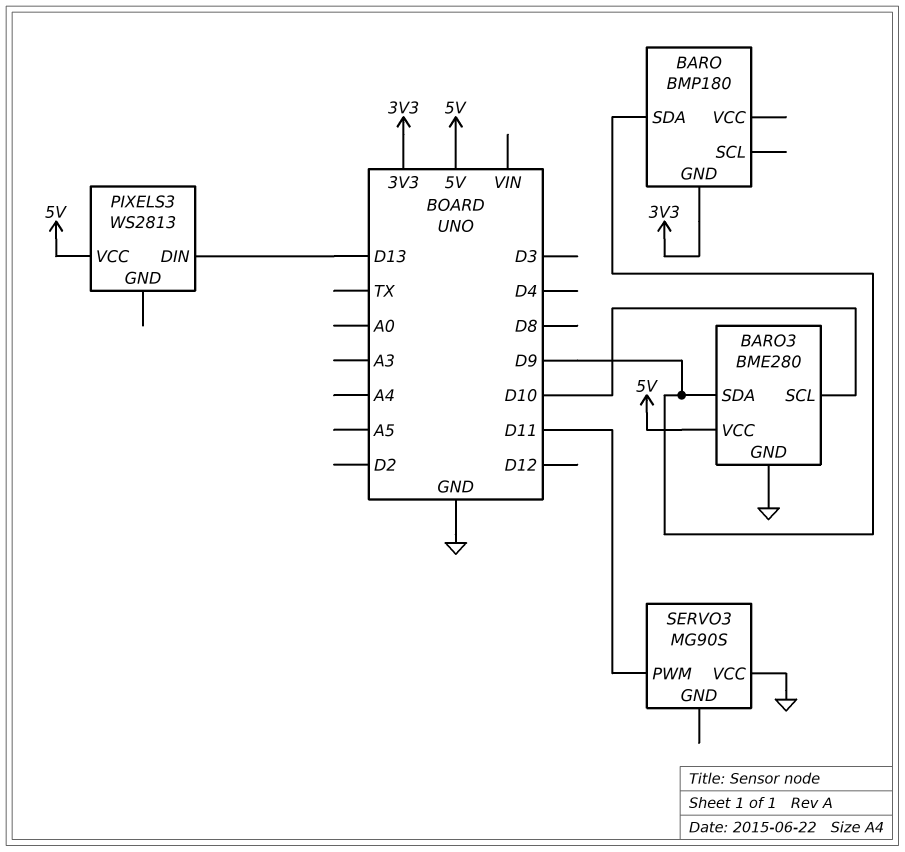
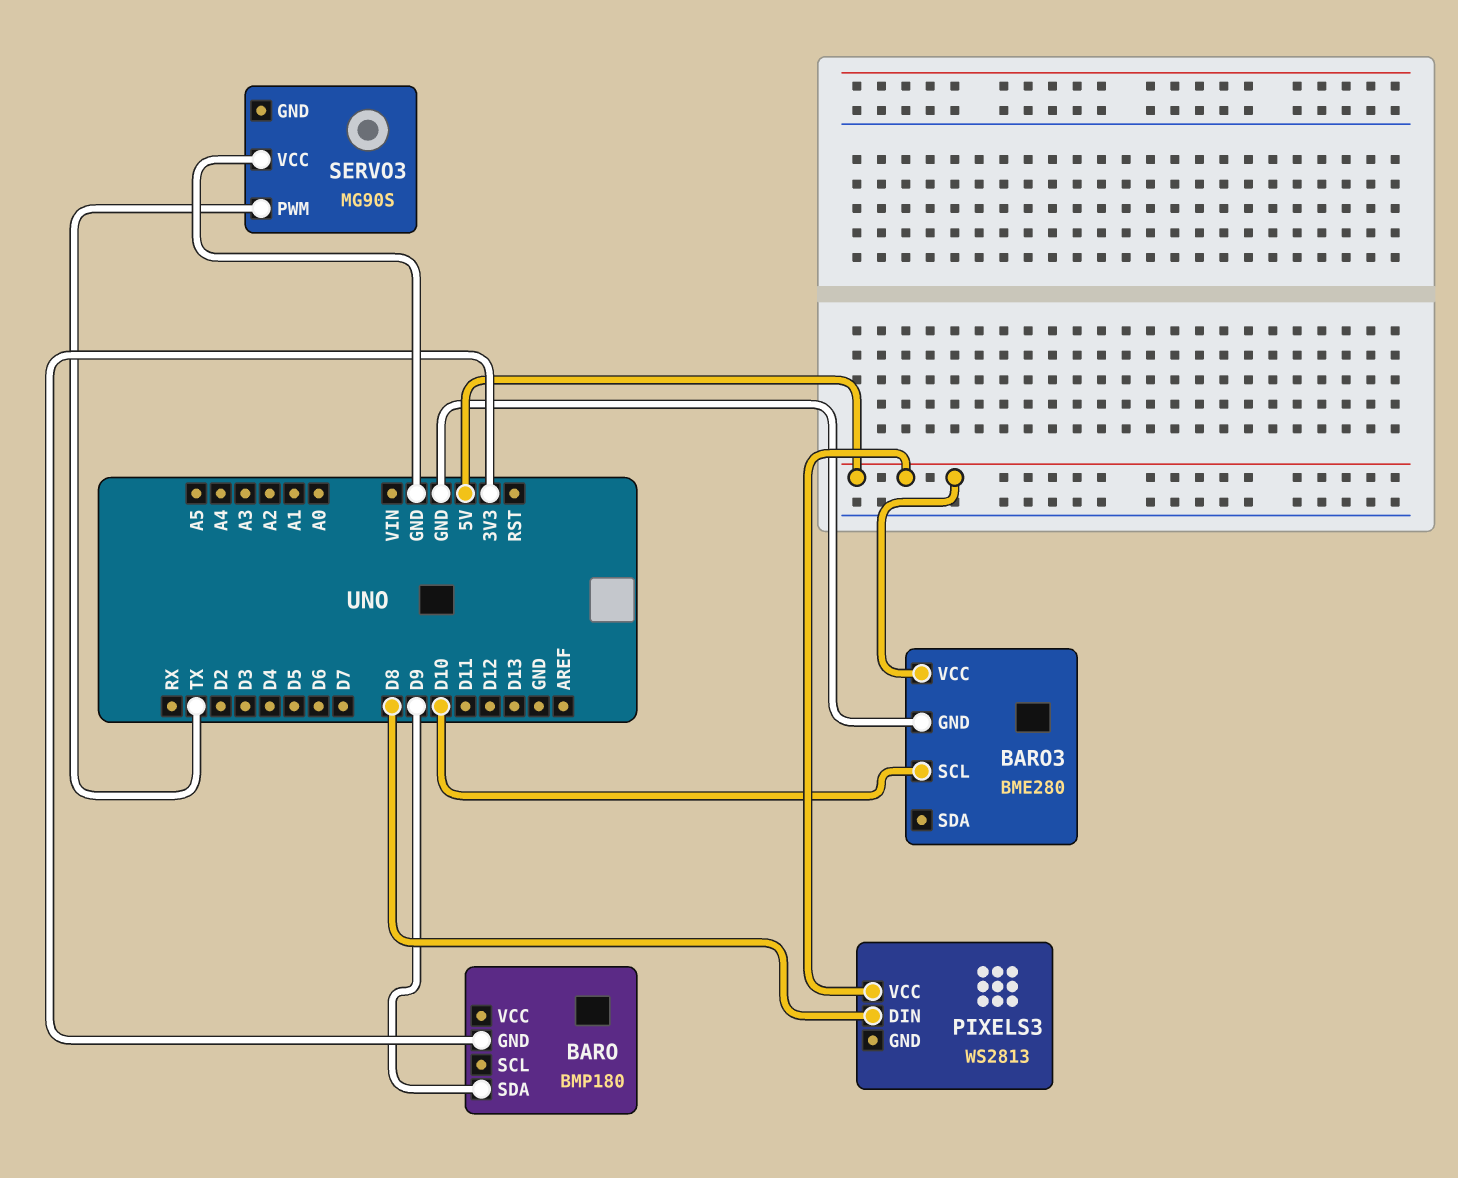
BARO3 pin SDA: D9 -> none
PIXELS3 pin DIN: D13 -> D8
SERVO3 pin PWM: D11 -> TX

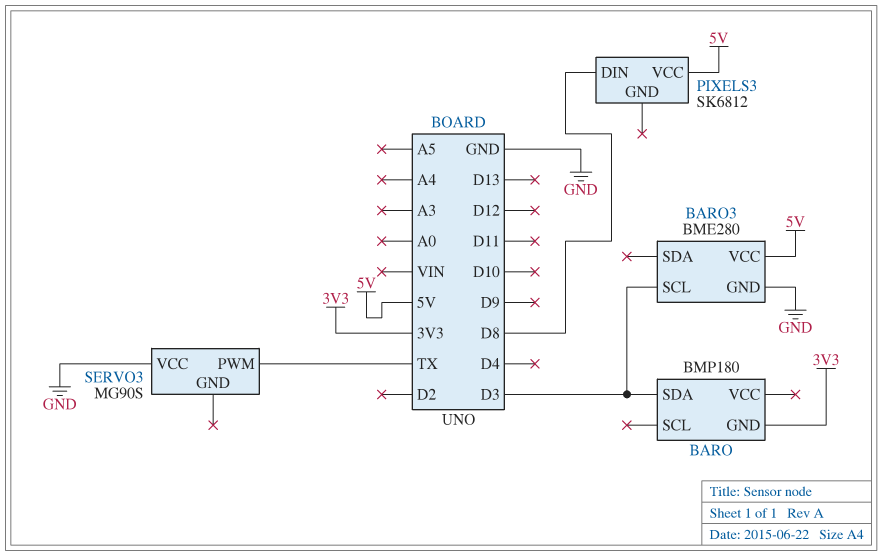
BARO pin SDA: D9 -> D3
BARO3 pin SCL: D10 -> D3
PIXELS3: WS2813 -> SK6812

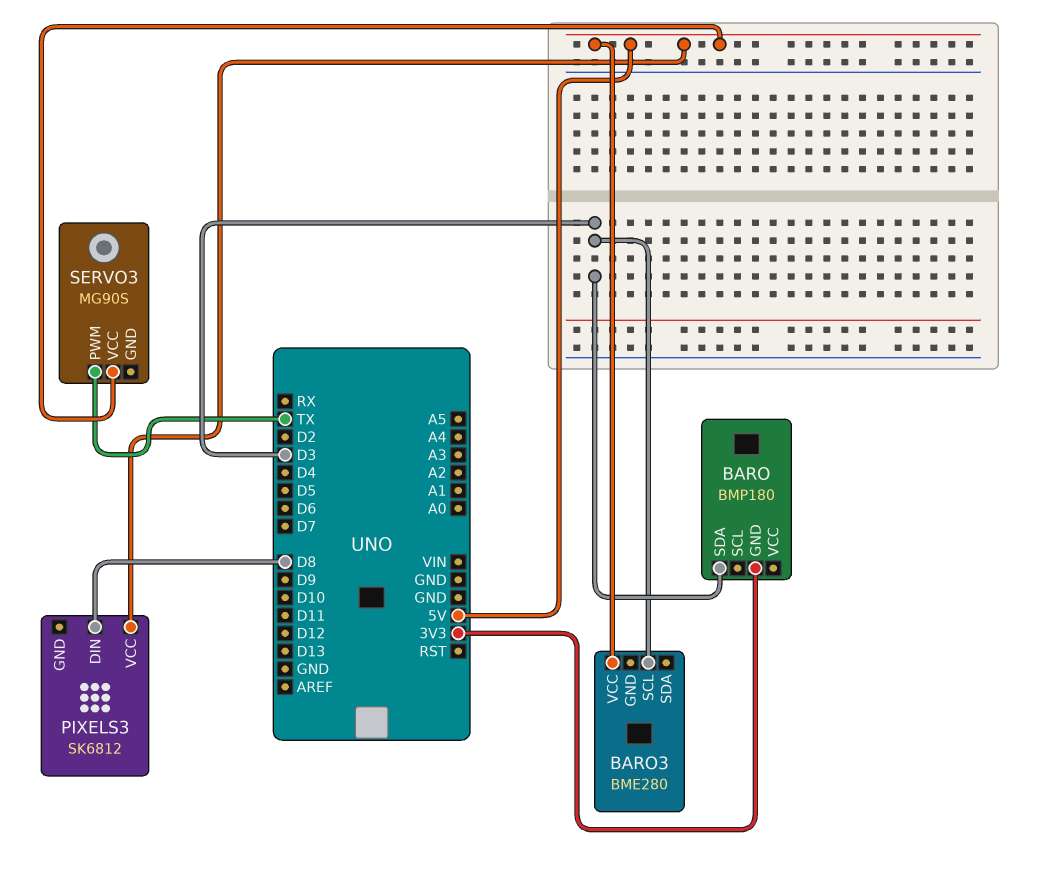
BARO3 pin GND: GND -> none
SERVO3 pin VCC: GND -> 5V

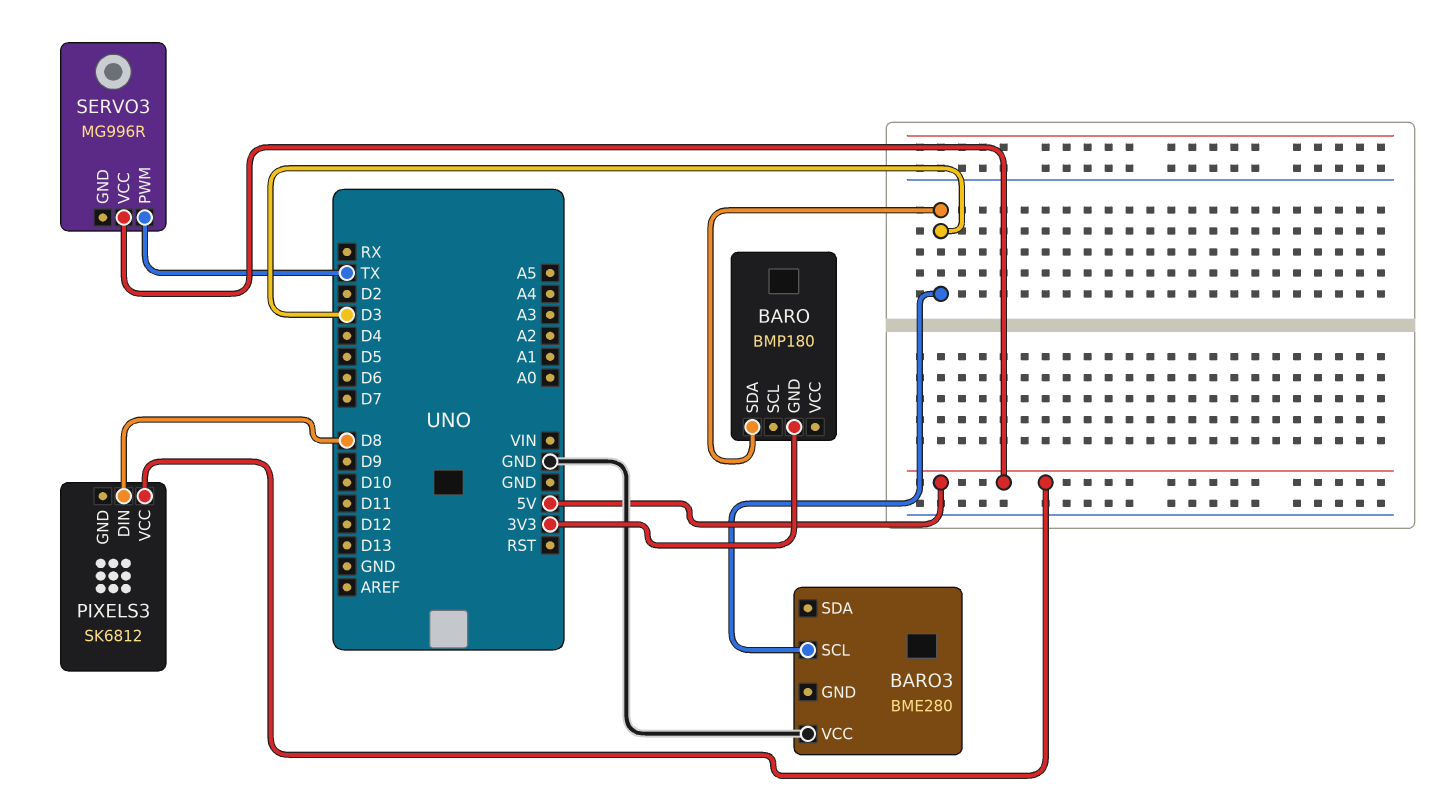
BARO3 pin VCC: 5V -> GND
SERVO3: MG90S -> MG996R

